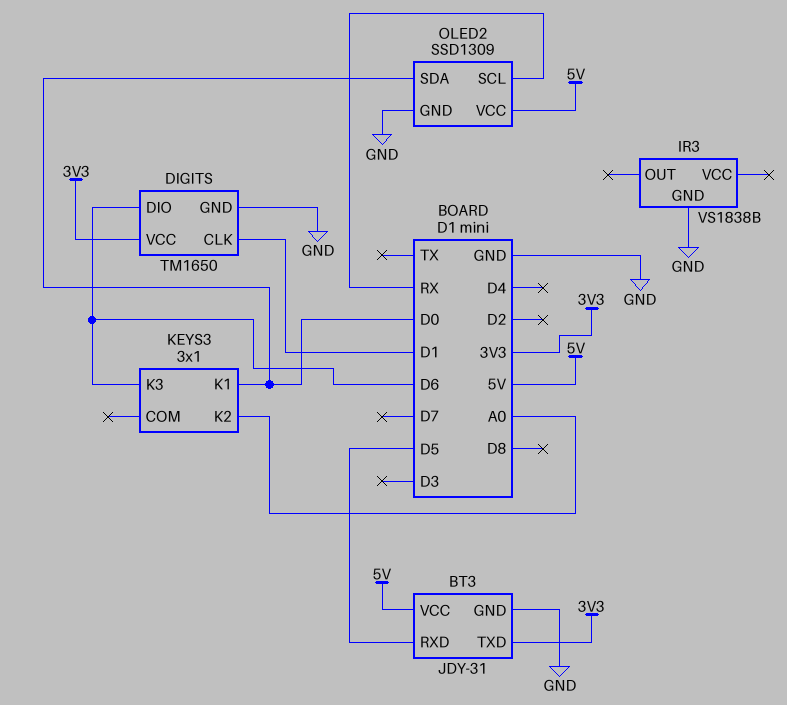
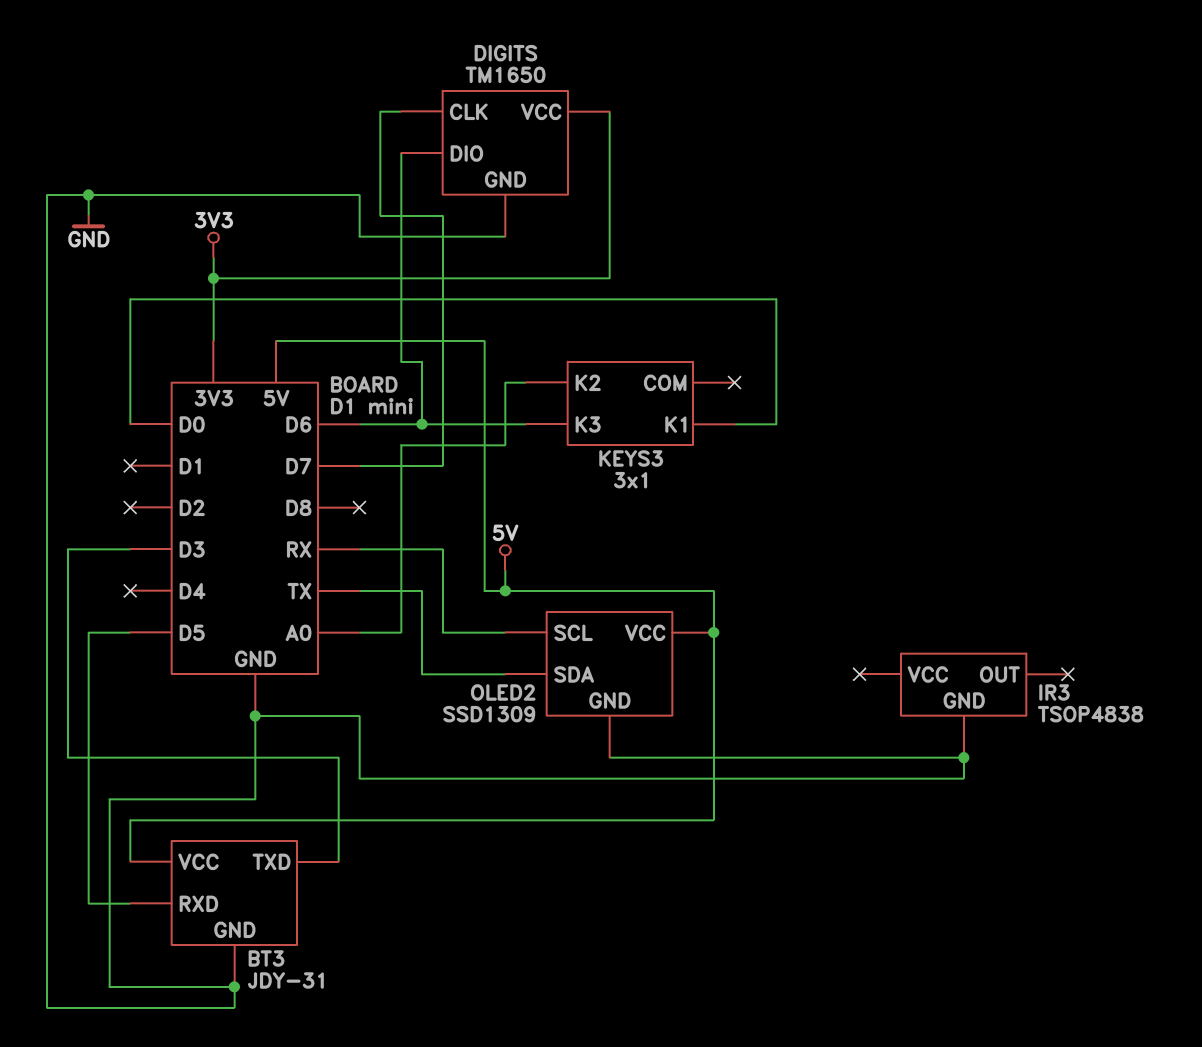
BT3 pin TXD: 3V3 -> D3
DIGITS pin CLK: D1 -> D7
IR3: VS1838B -> TSOP4838
OLED2 pin SDA: D0 -> TX

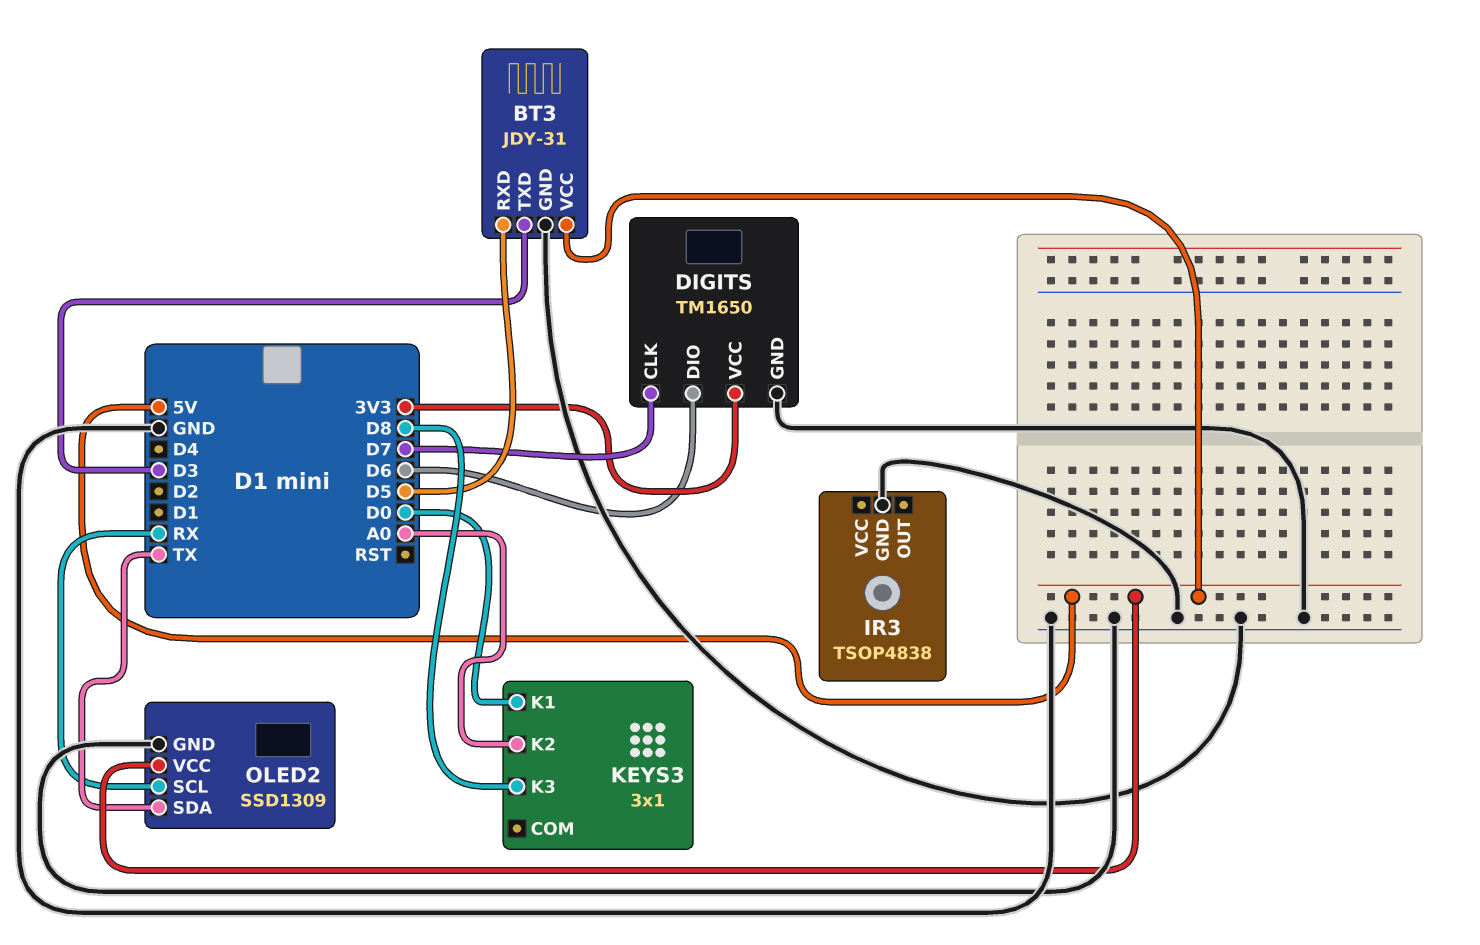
KEYS3 pin K3: D6 -> D8

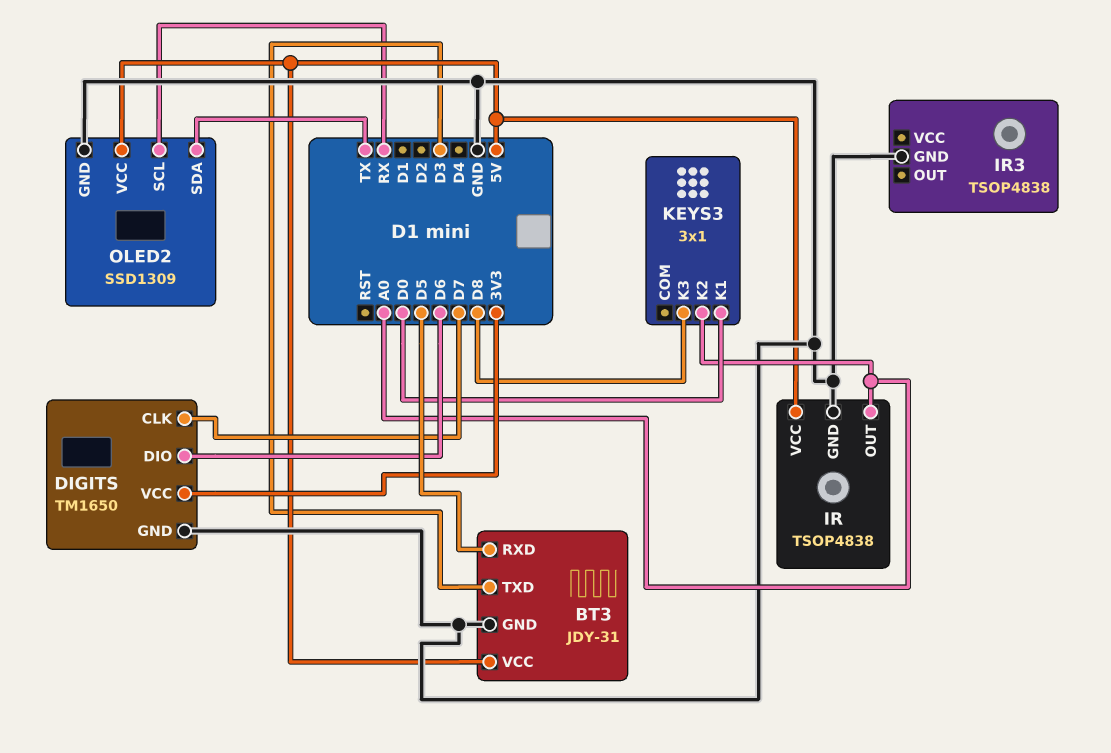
IR: none -> TSOP4838
IR pin GND: none -> GND
IR pin OUT: none -> A0
IR pin VCC: none -> 5V

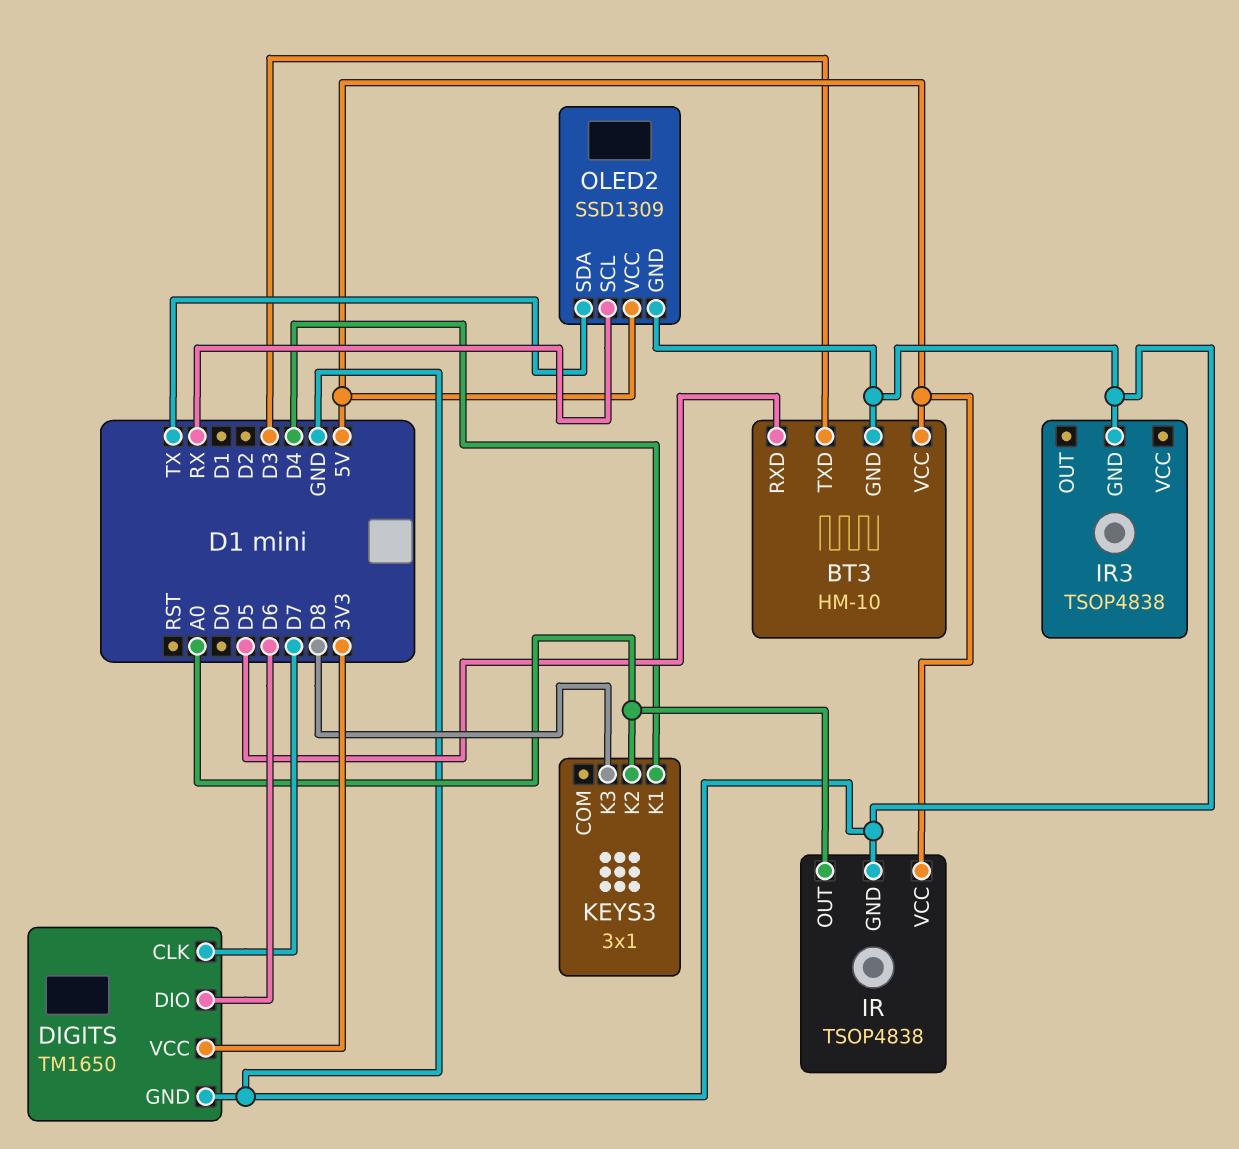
BT3: JDY-31 -> HM-10
KEYS3 pin K1: D0 -> D4

